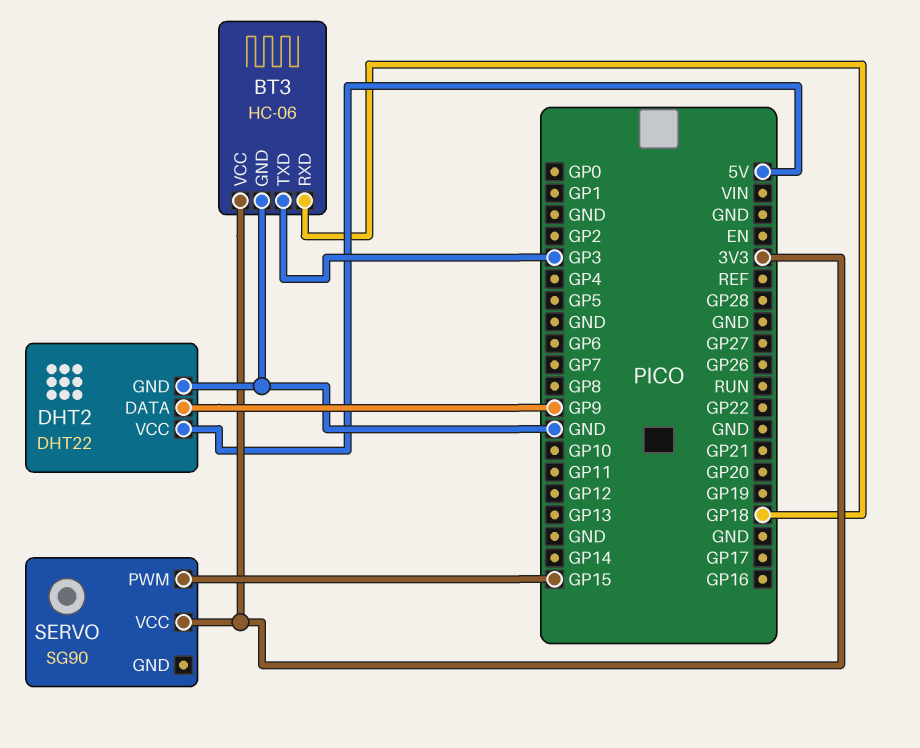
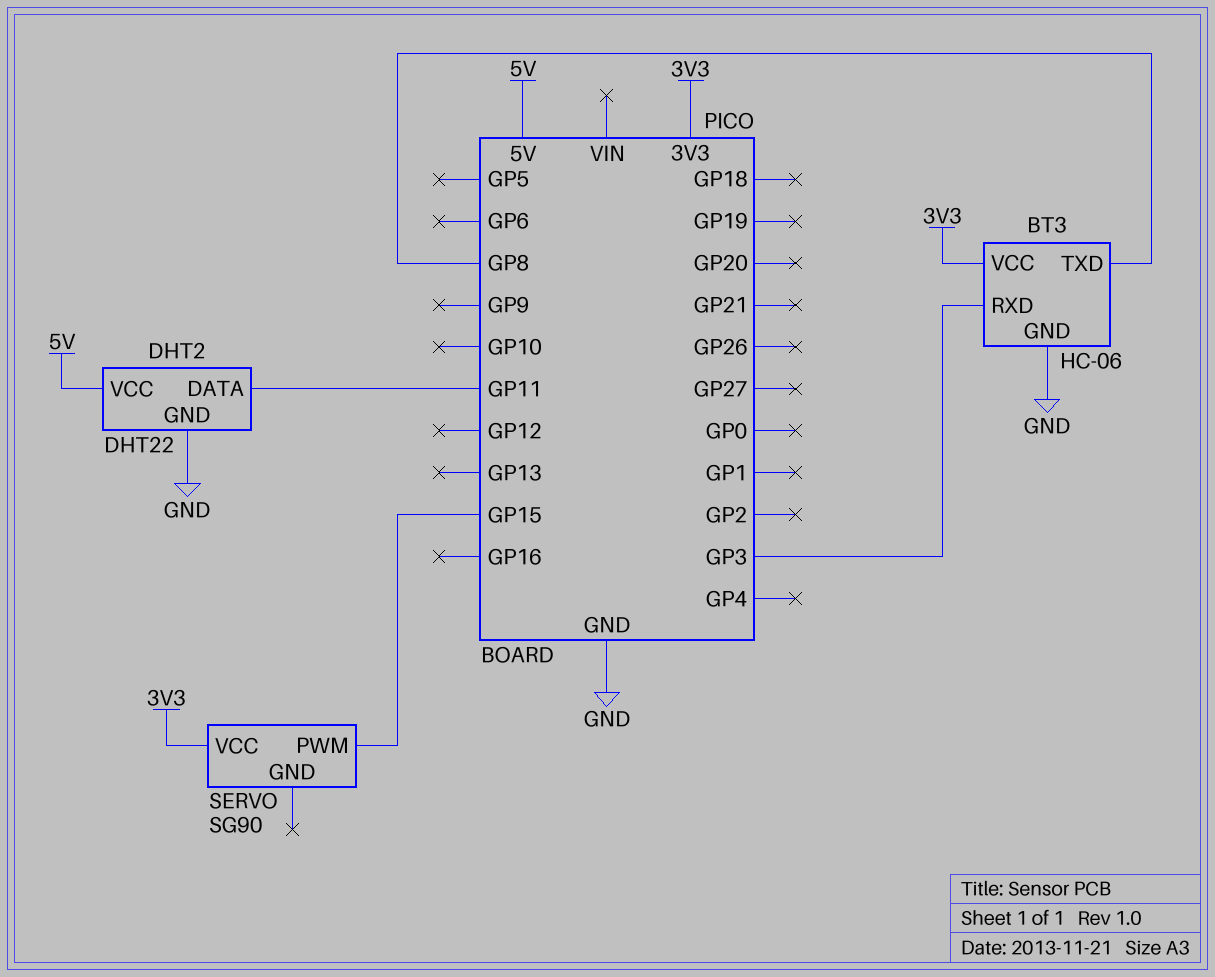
BT3 pin RXD: GP18 -> GP3
BT3 pin TXD: GP3 -> GP8
DHT2 pin DATA: GP9 -> GP11

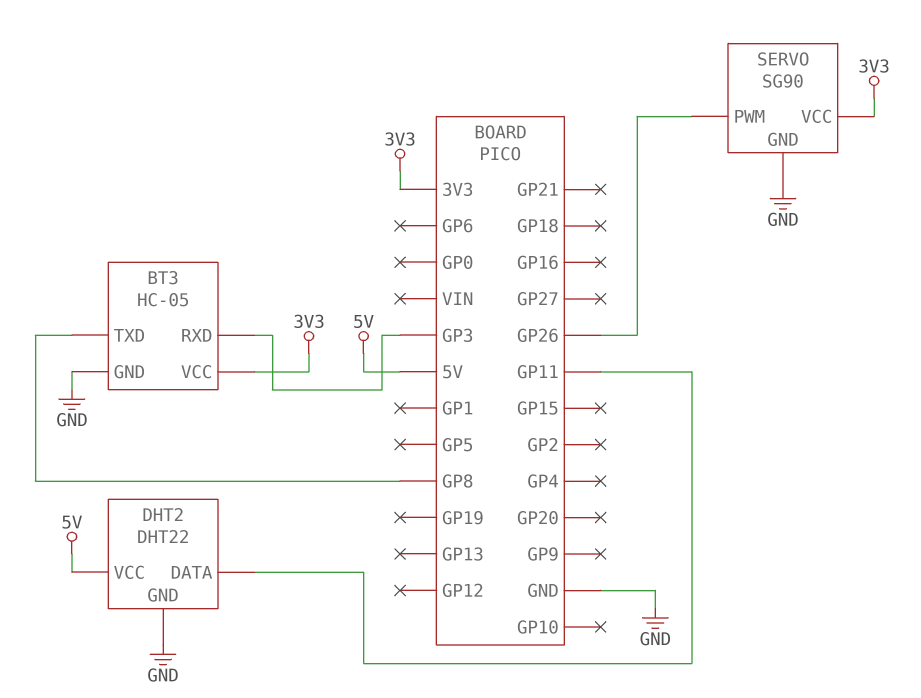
BT3: HC-06 -> HC-05
SERVO pin GND: none -> GND
SERVO pin PWM: GP15 -> GP26

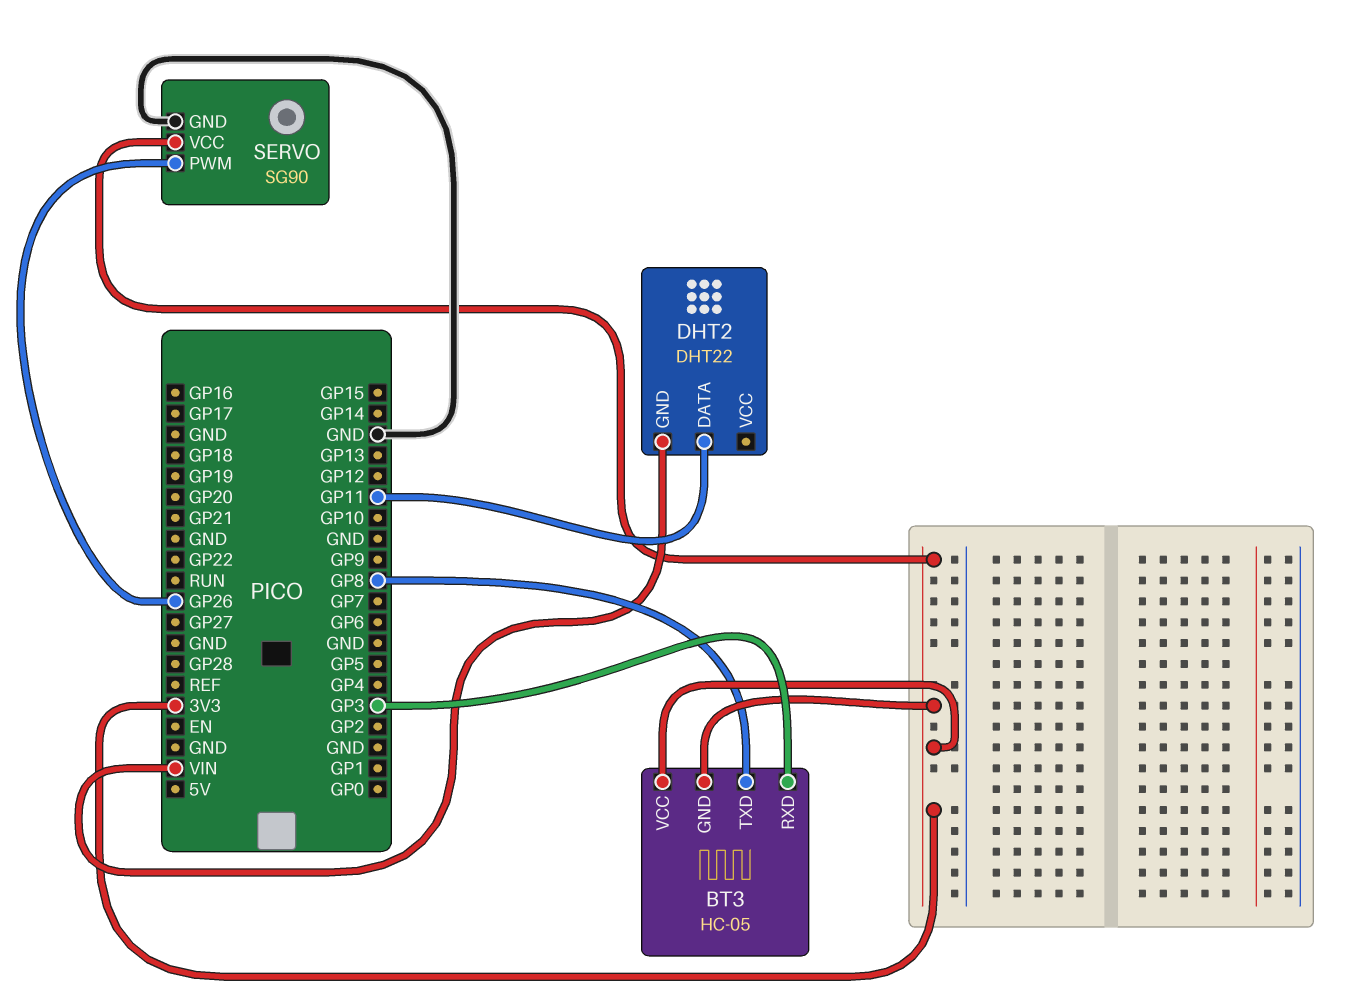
BT3 pin GND: GND -> 3V3
DHT2 pin GND: GND -> VIN
DHT2 pin VCC: 5V -> none

